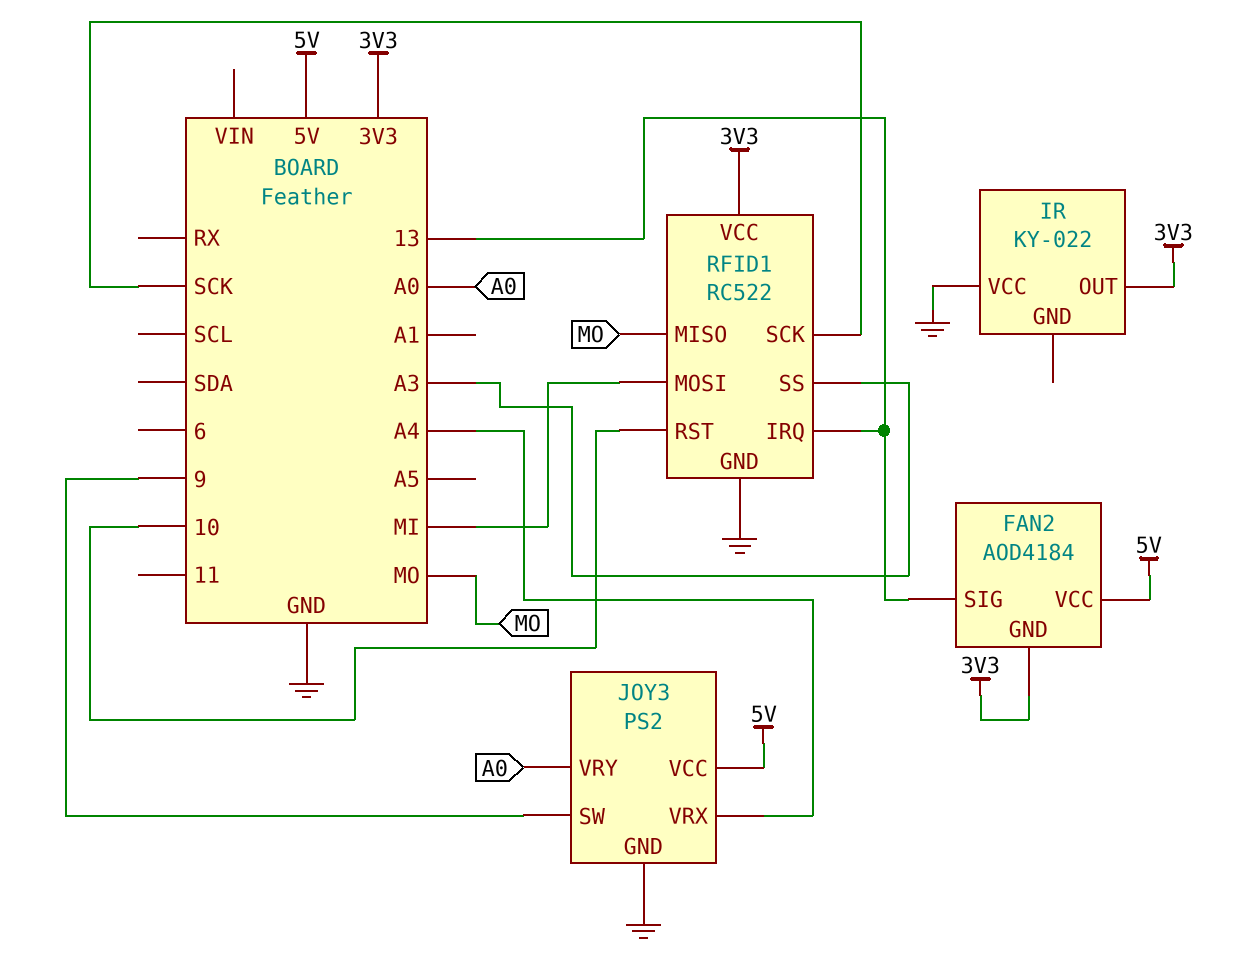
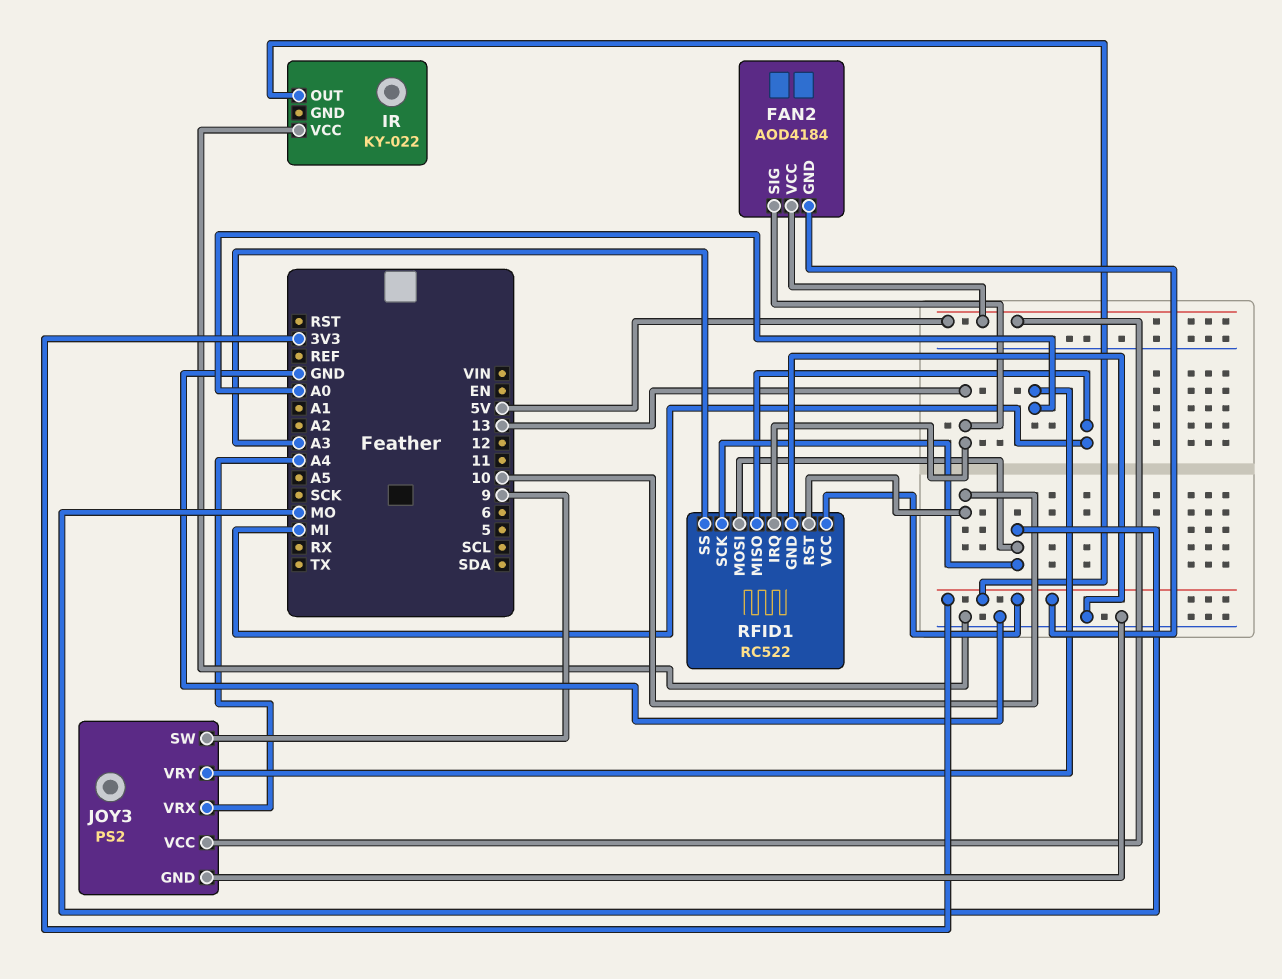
RFID1 pin MISO: MO -> MI
RFID1 pin MOSI: MI -> MO
RFID1 pin SCK: SCK -> MO

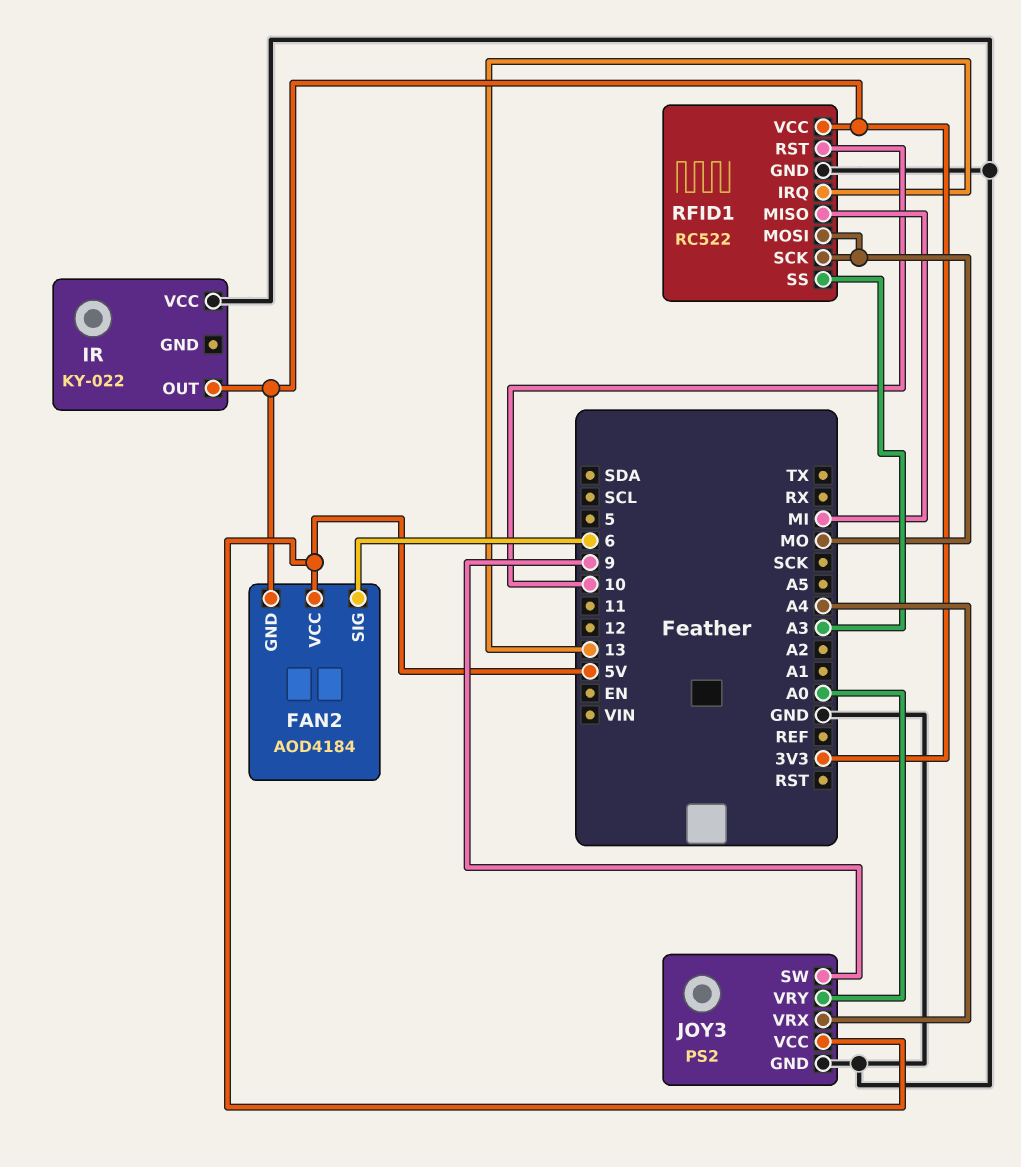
FAN2 pin SIG: 13 -> 6

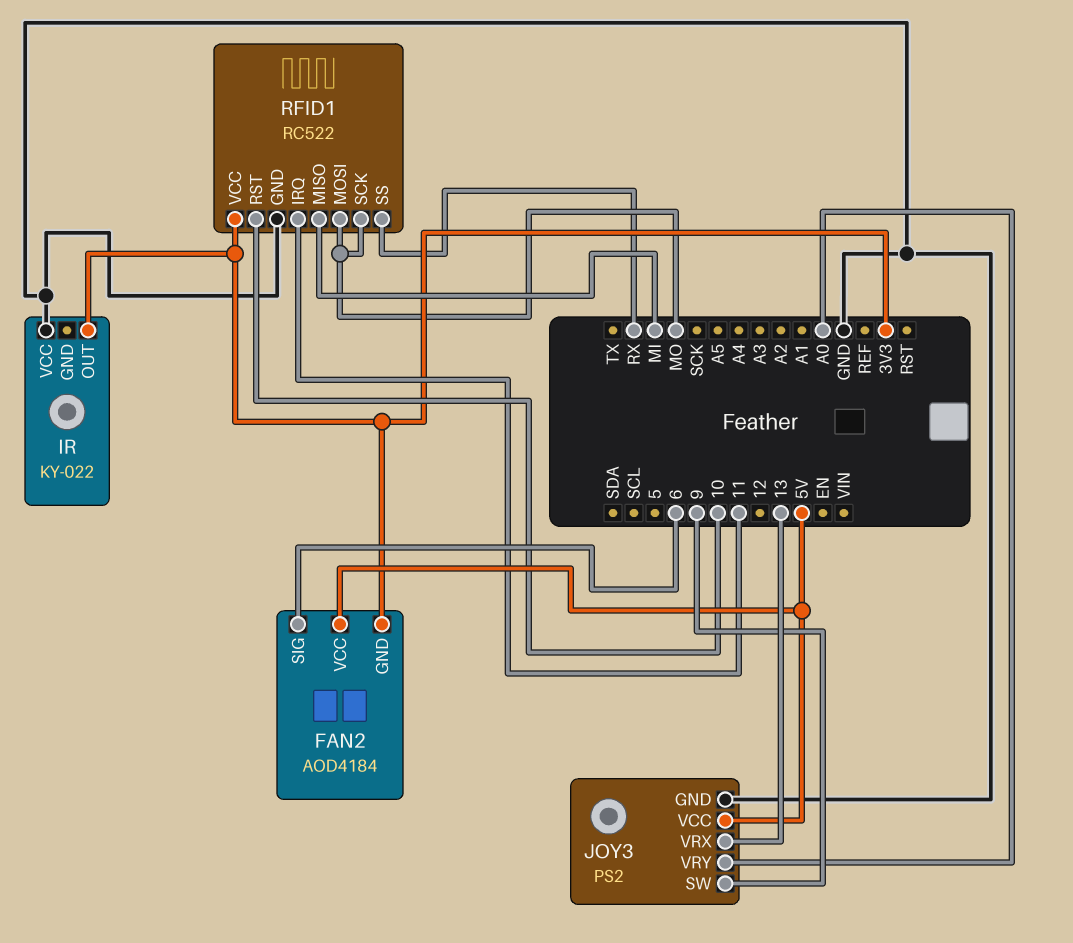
JOY3 pin VRX: A4 -> 13
RFID1 pin IRQ: 13 -> 11
RFID1 pin SS: A3 -> RX

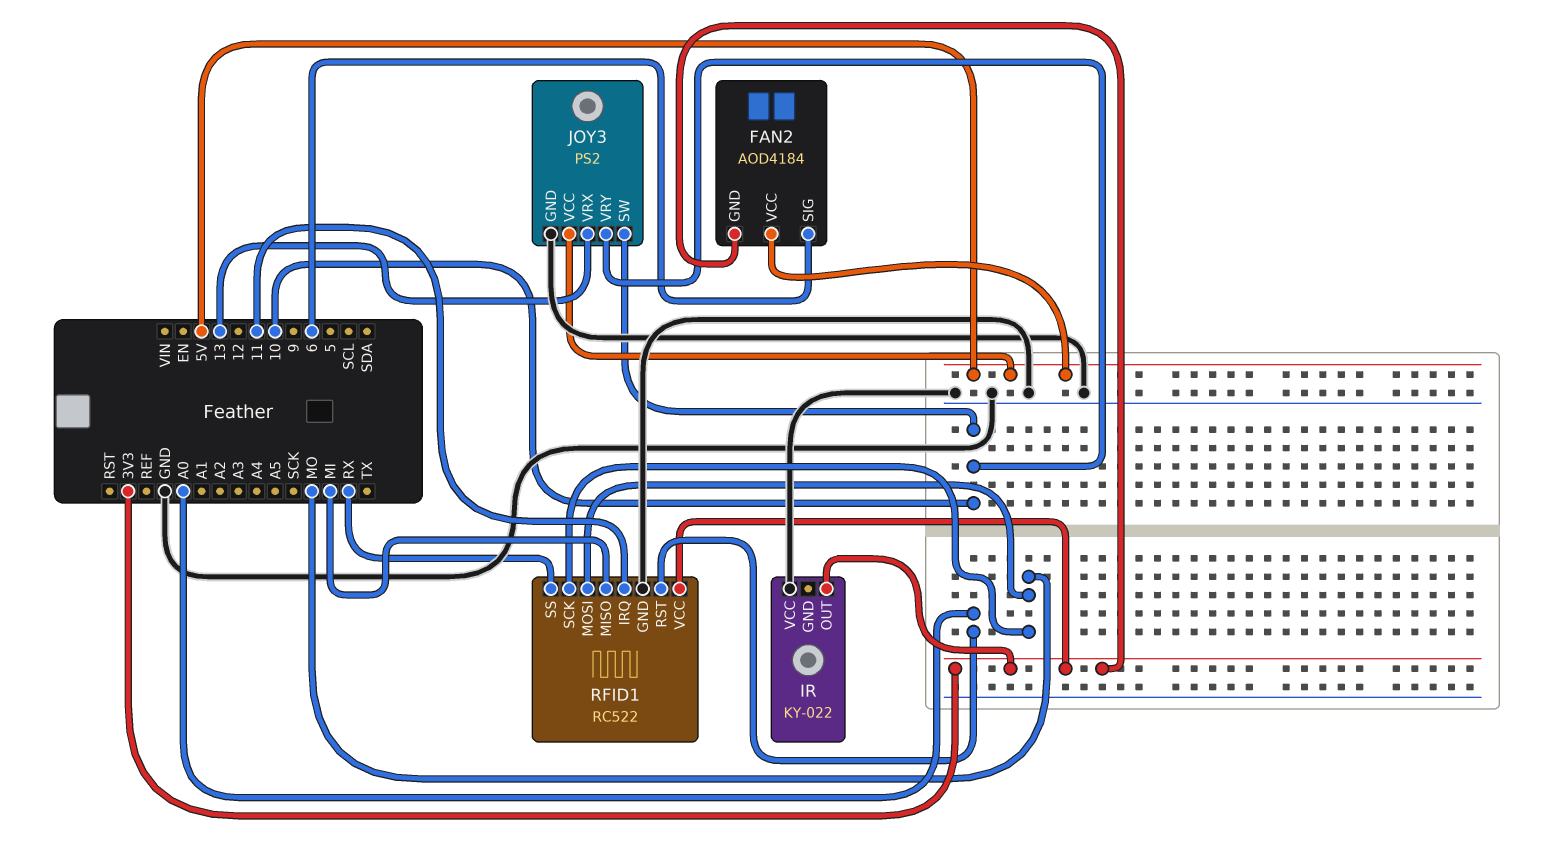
JOY3 pin SW: 9 -> 10
JOY3 pin VRY: A0 -> 10
RFID1 pin RST: 10 -> A0

